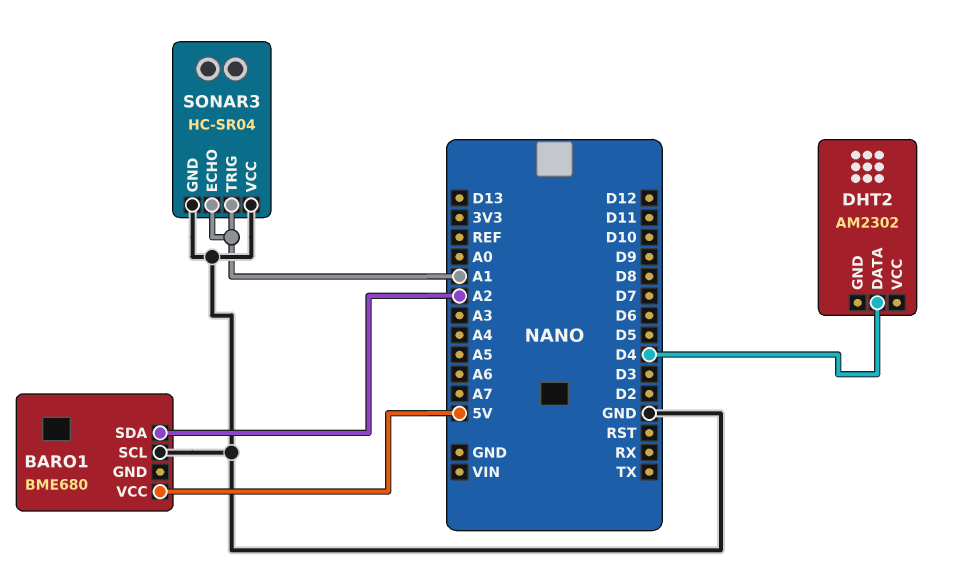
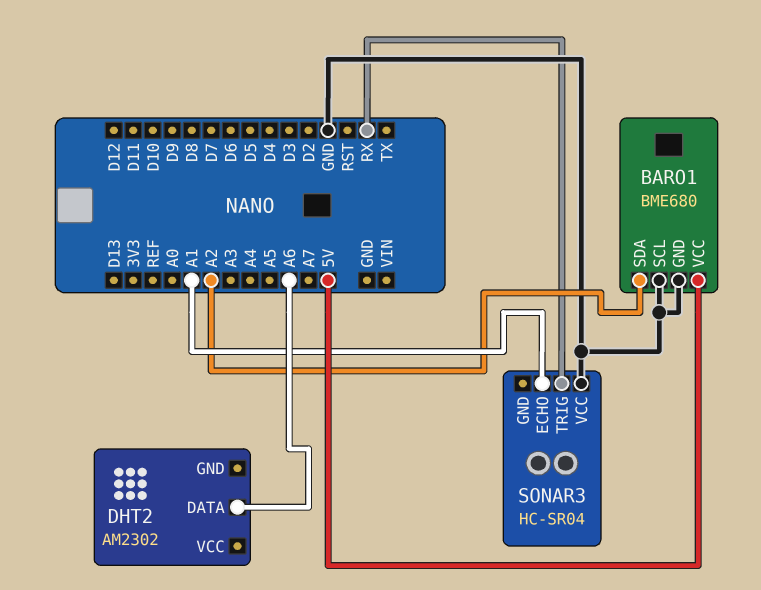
BARO1 pin GND: none -> GND
DHT2 pin DATA: D4 -> A6
SONAR3 pin GND: GND -> none
SONAR3 pin TRIG: A1 -> RX

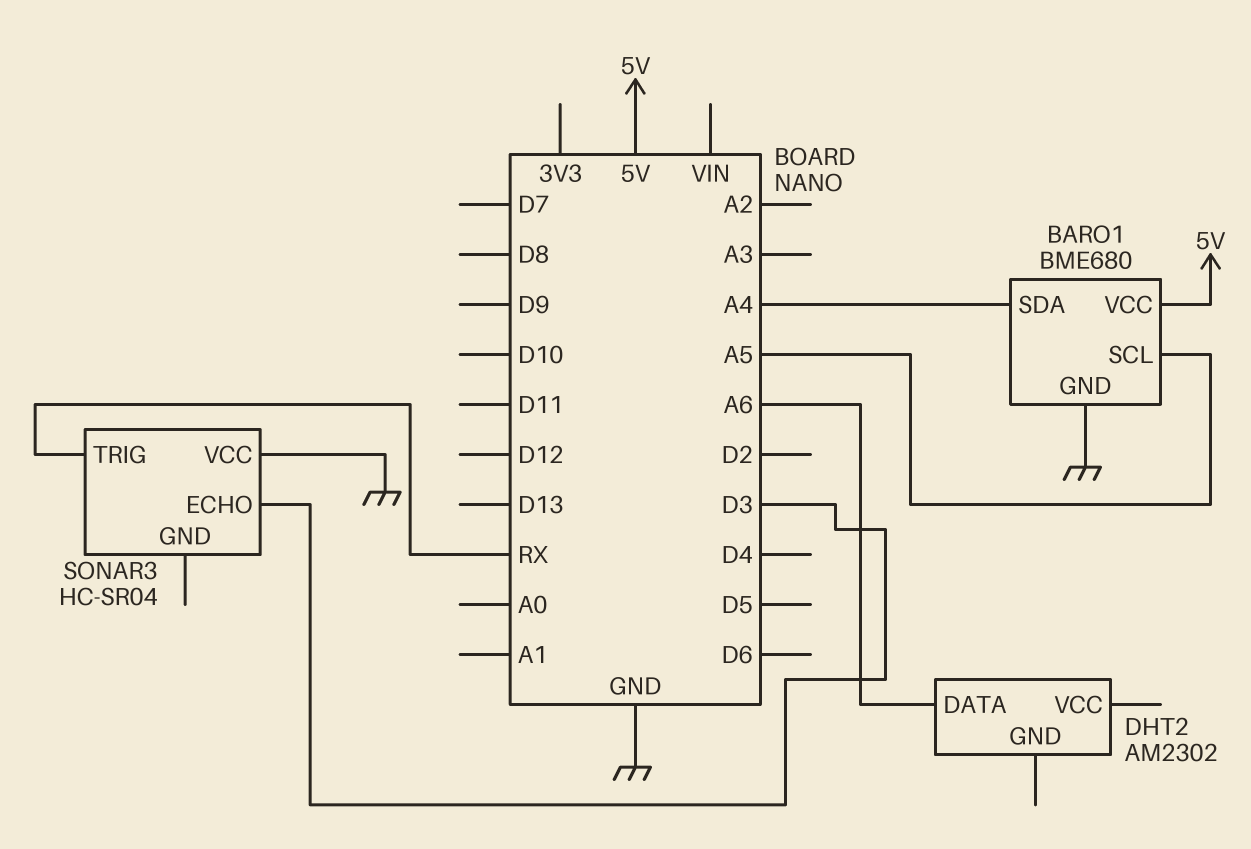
BARO1 pin SCL: GND -> A5
BARO1 pin SDA: A2 -> A4
SONAR3 pin ECHO: A1 -> D3

